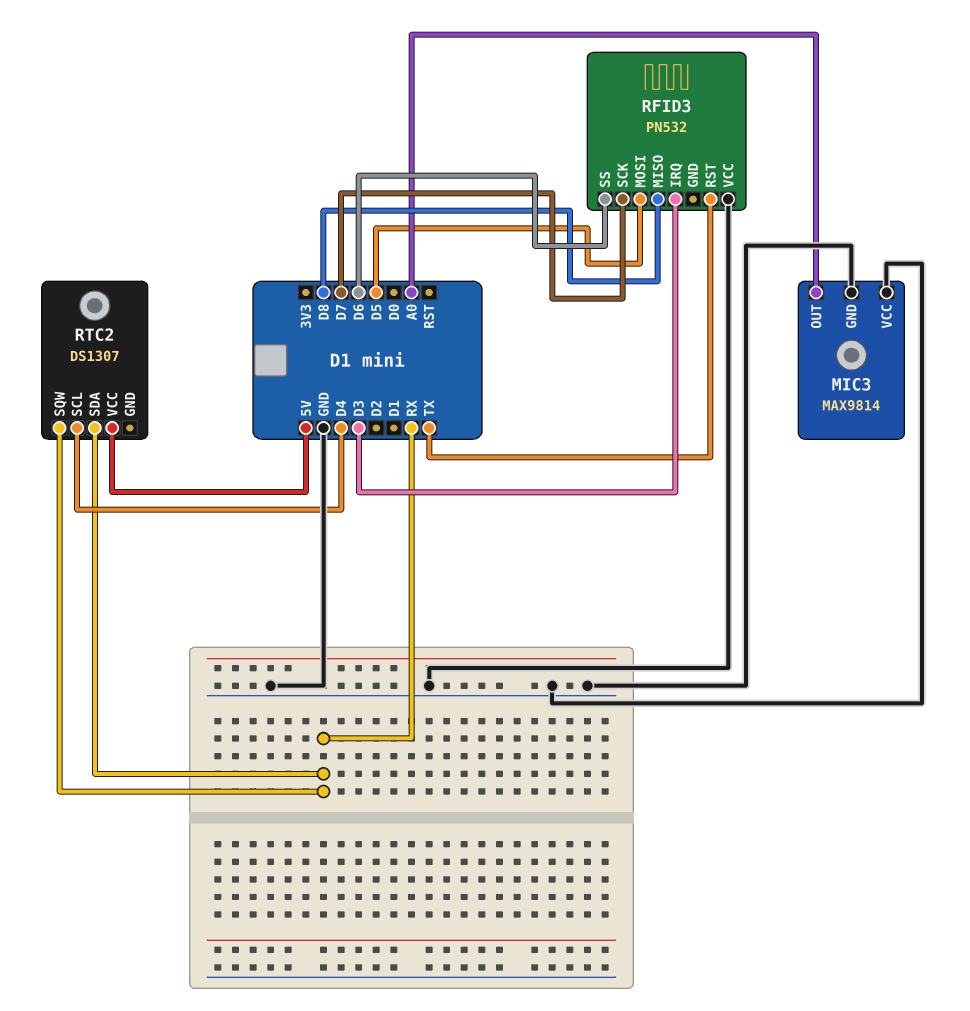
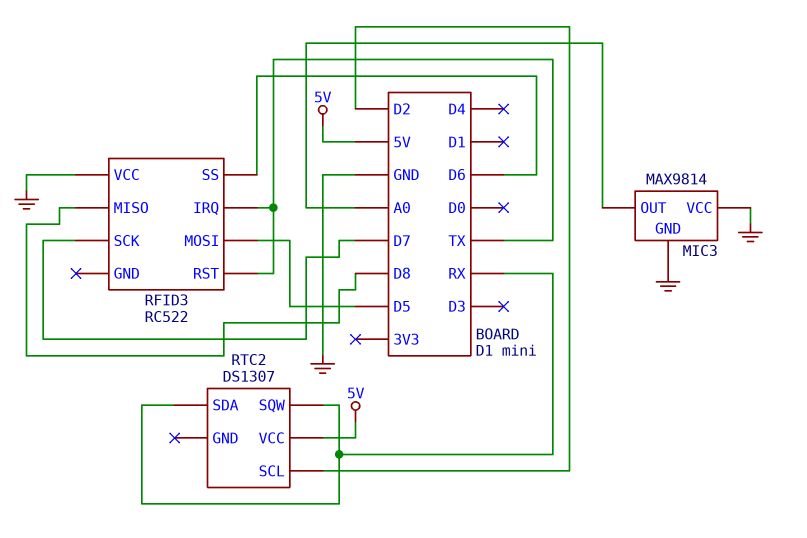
RFID3: PN532 -> RC522
RFID3 pin IRQ: D3 -> TX
RTC2 pin SCL: D4 -> D2

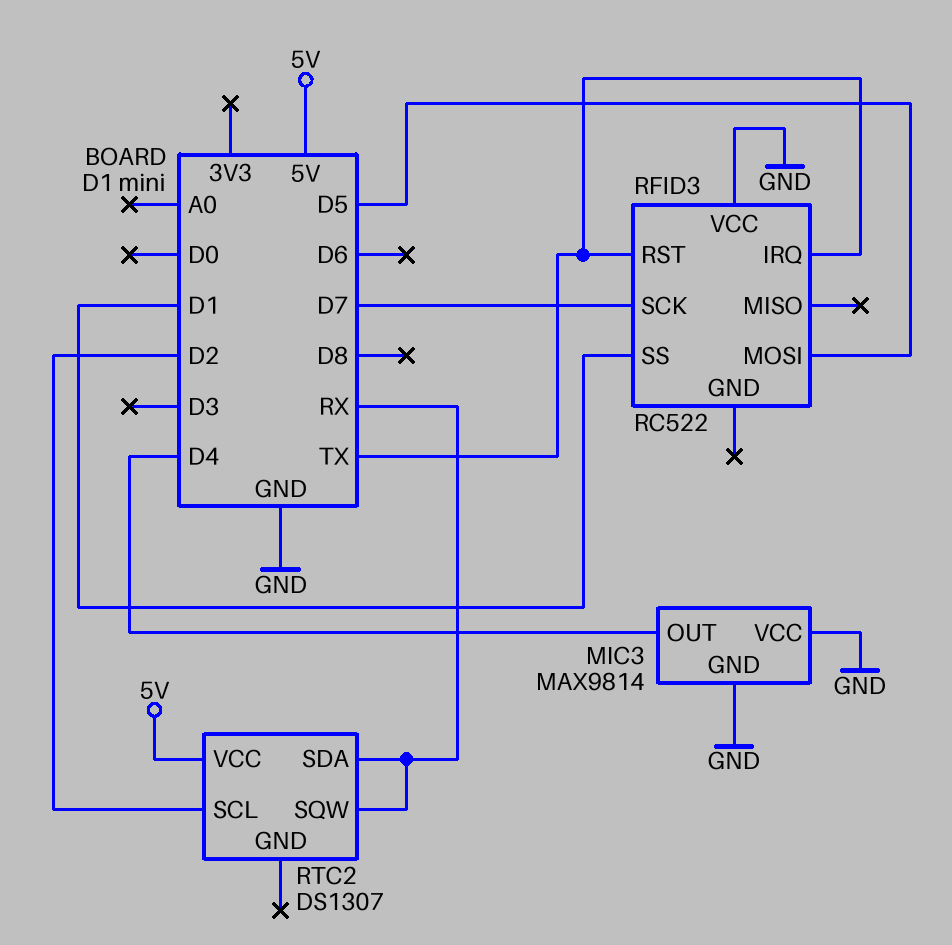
MIC3 pin OUT: A0 -> D4
RFID3 pin MISO: D8 -> none
RFID3 pin SS: D6 -> D1

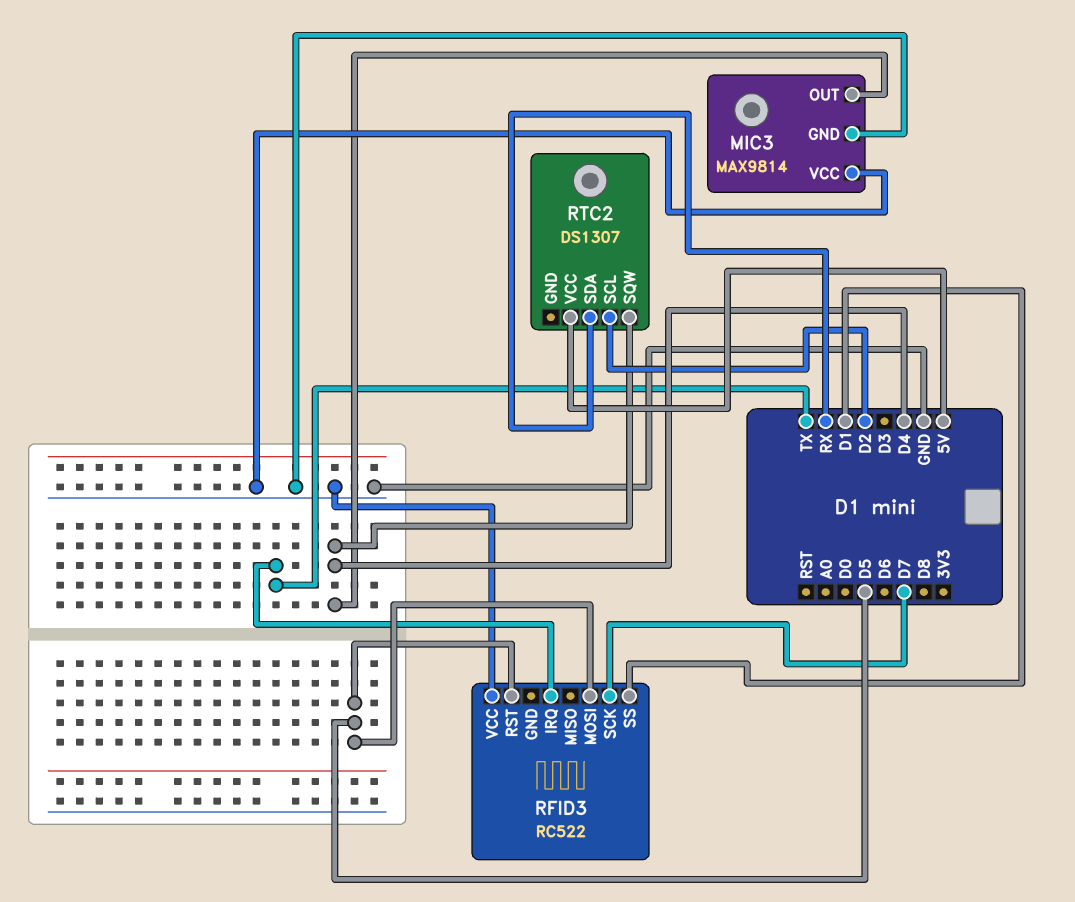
RFID3 pin RST: TX -> D5
RTC2 pin SQW: RX -> D4

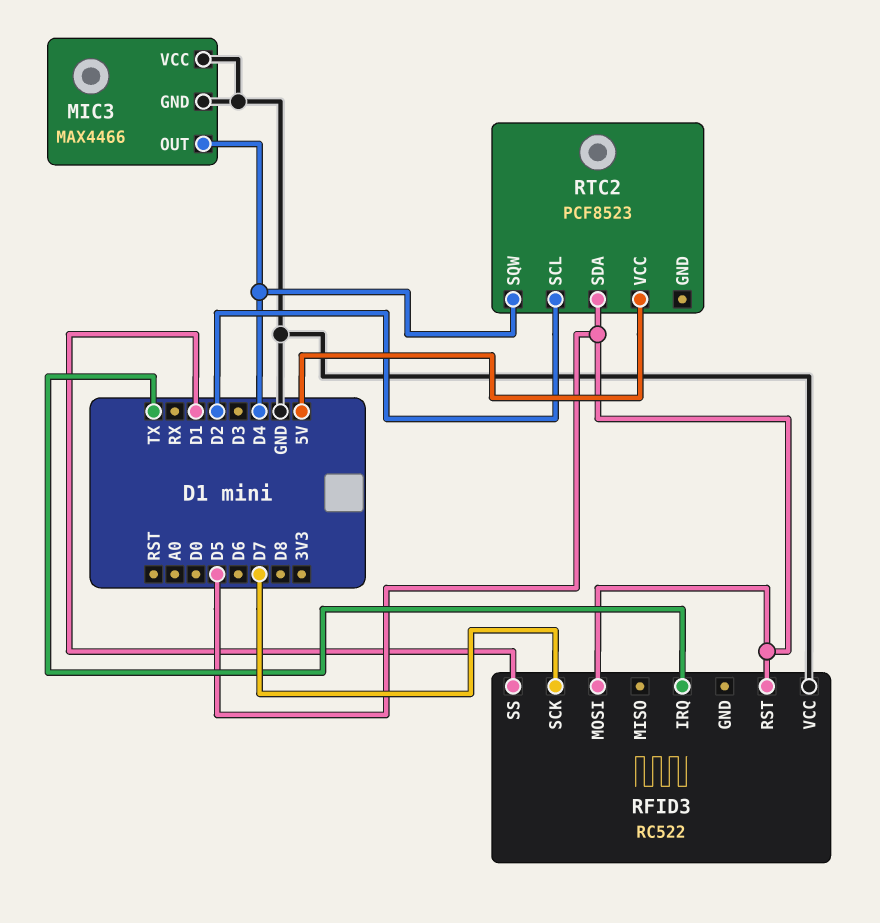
MIC3: MAX9814 -> MAX4466
RTC2: DS1307 -> PCF8523
RTC2 pin SDA: RX -> D5

